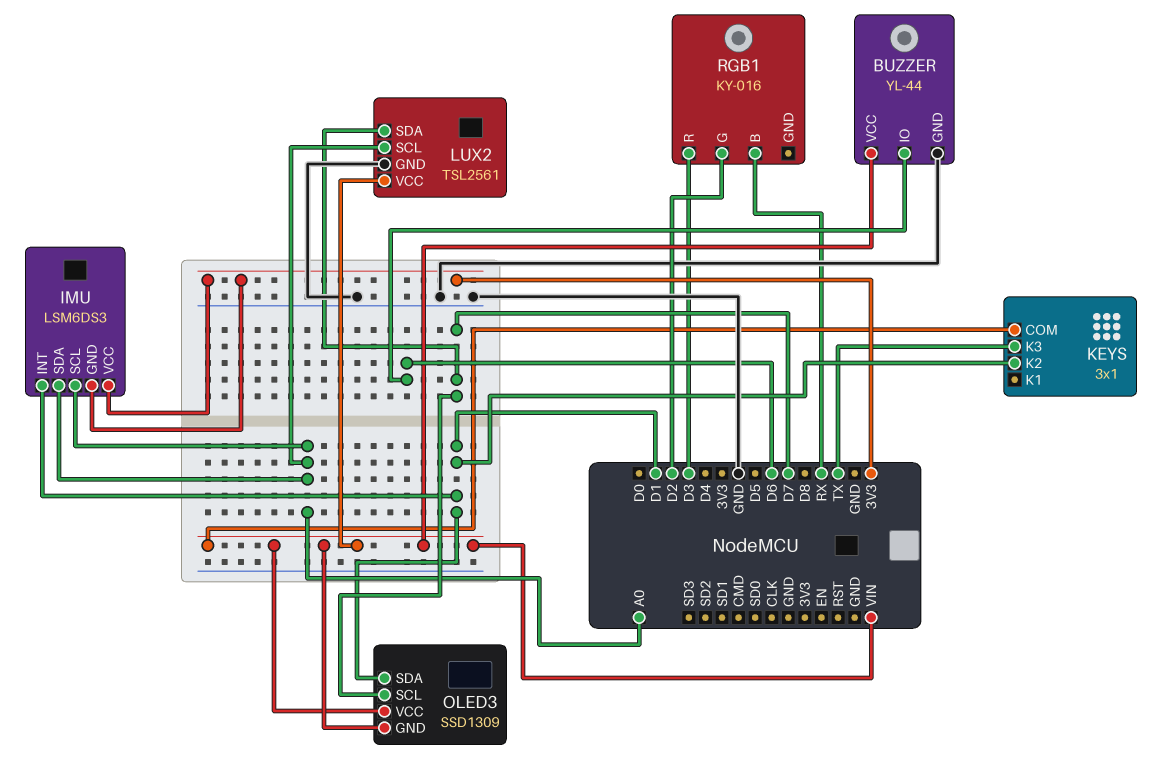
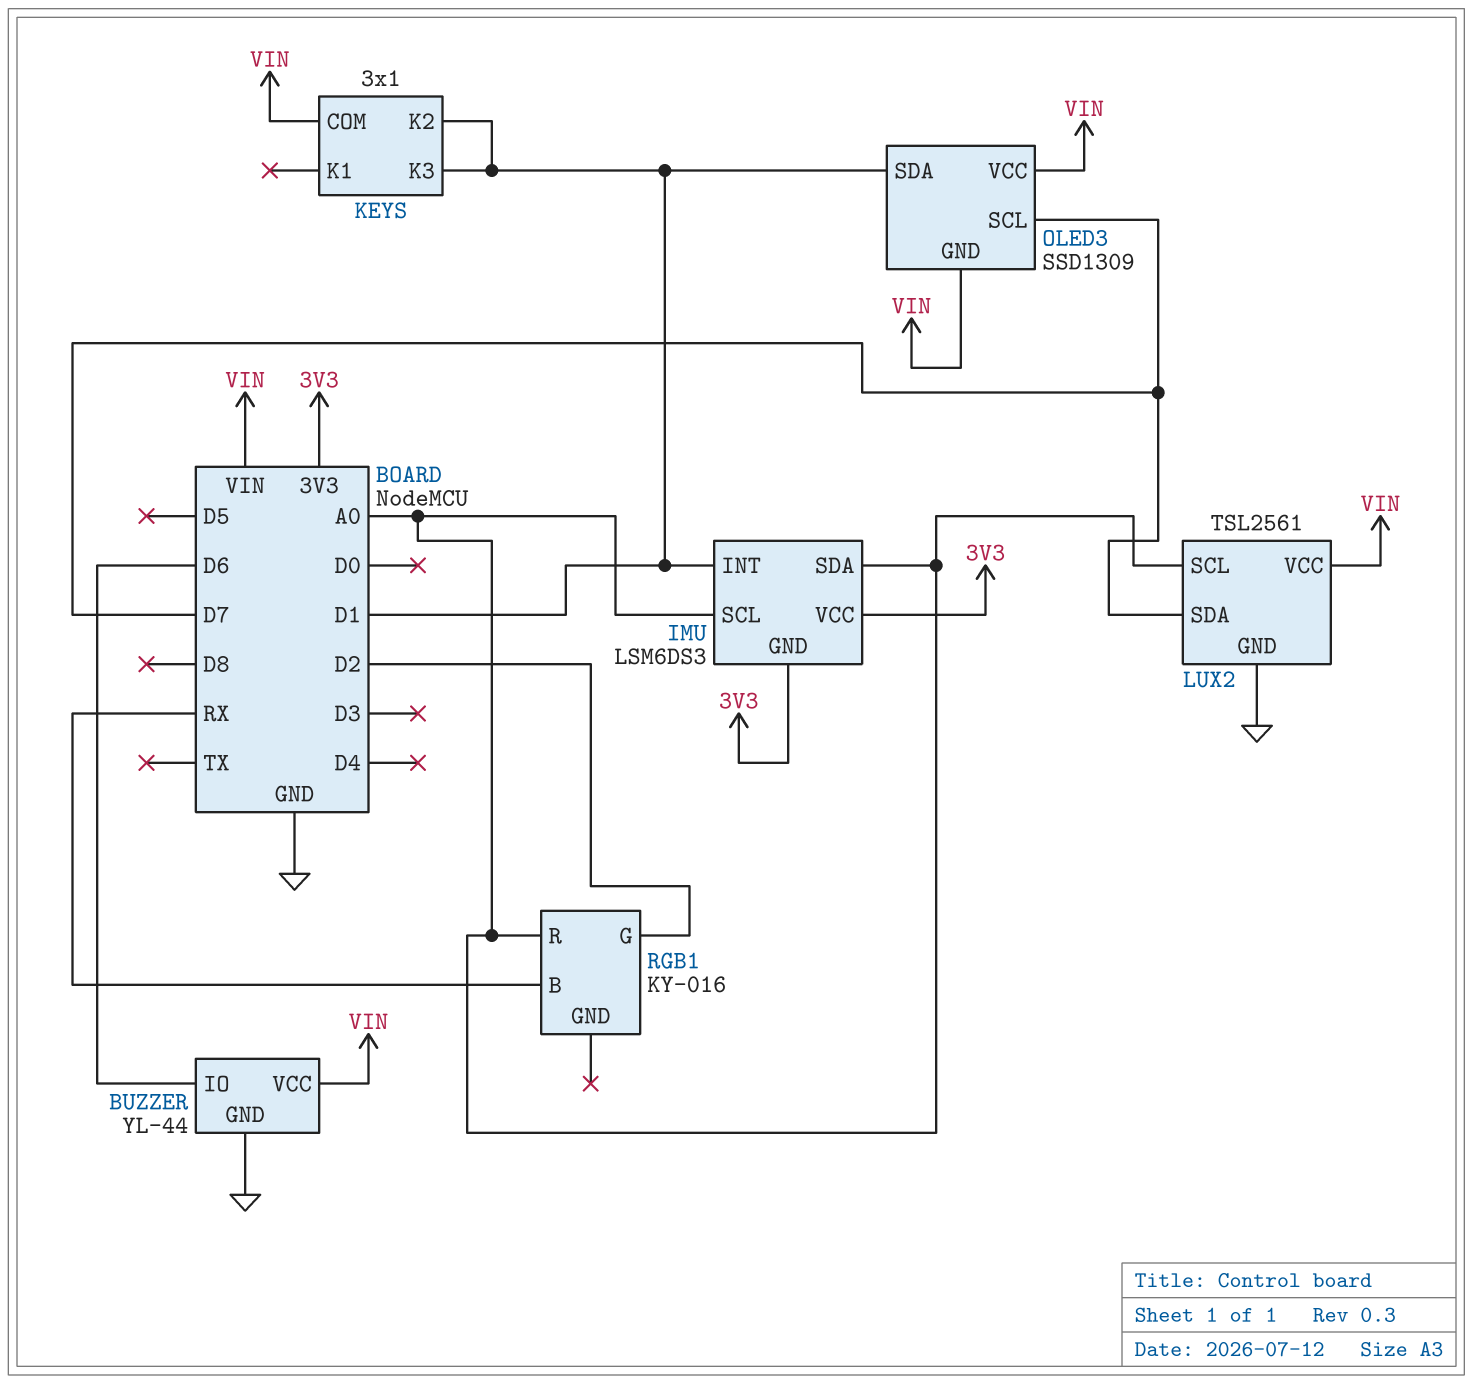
KEYS pin K3: TX -> D1
RGB1 pin R: D3 -> A0

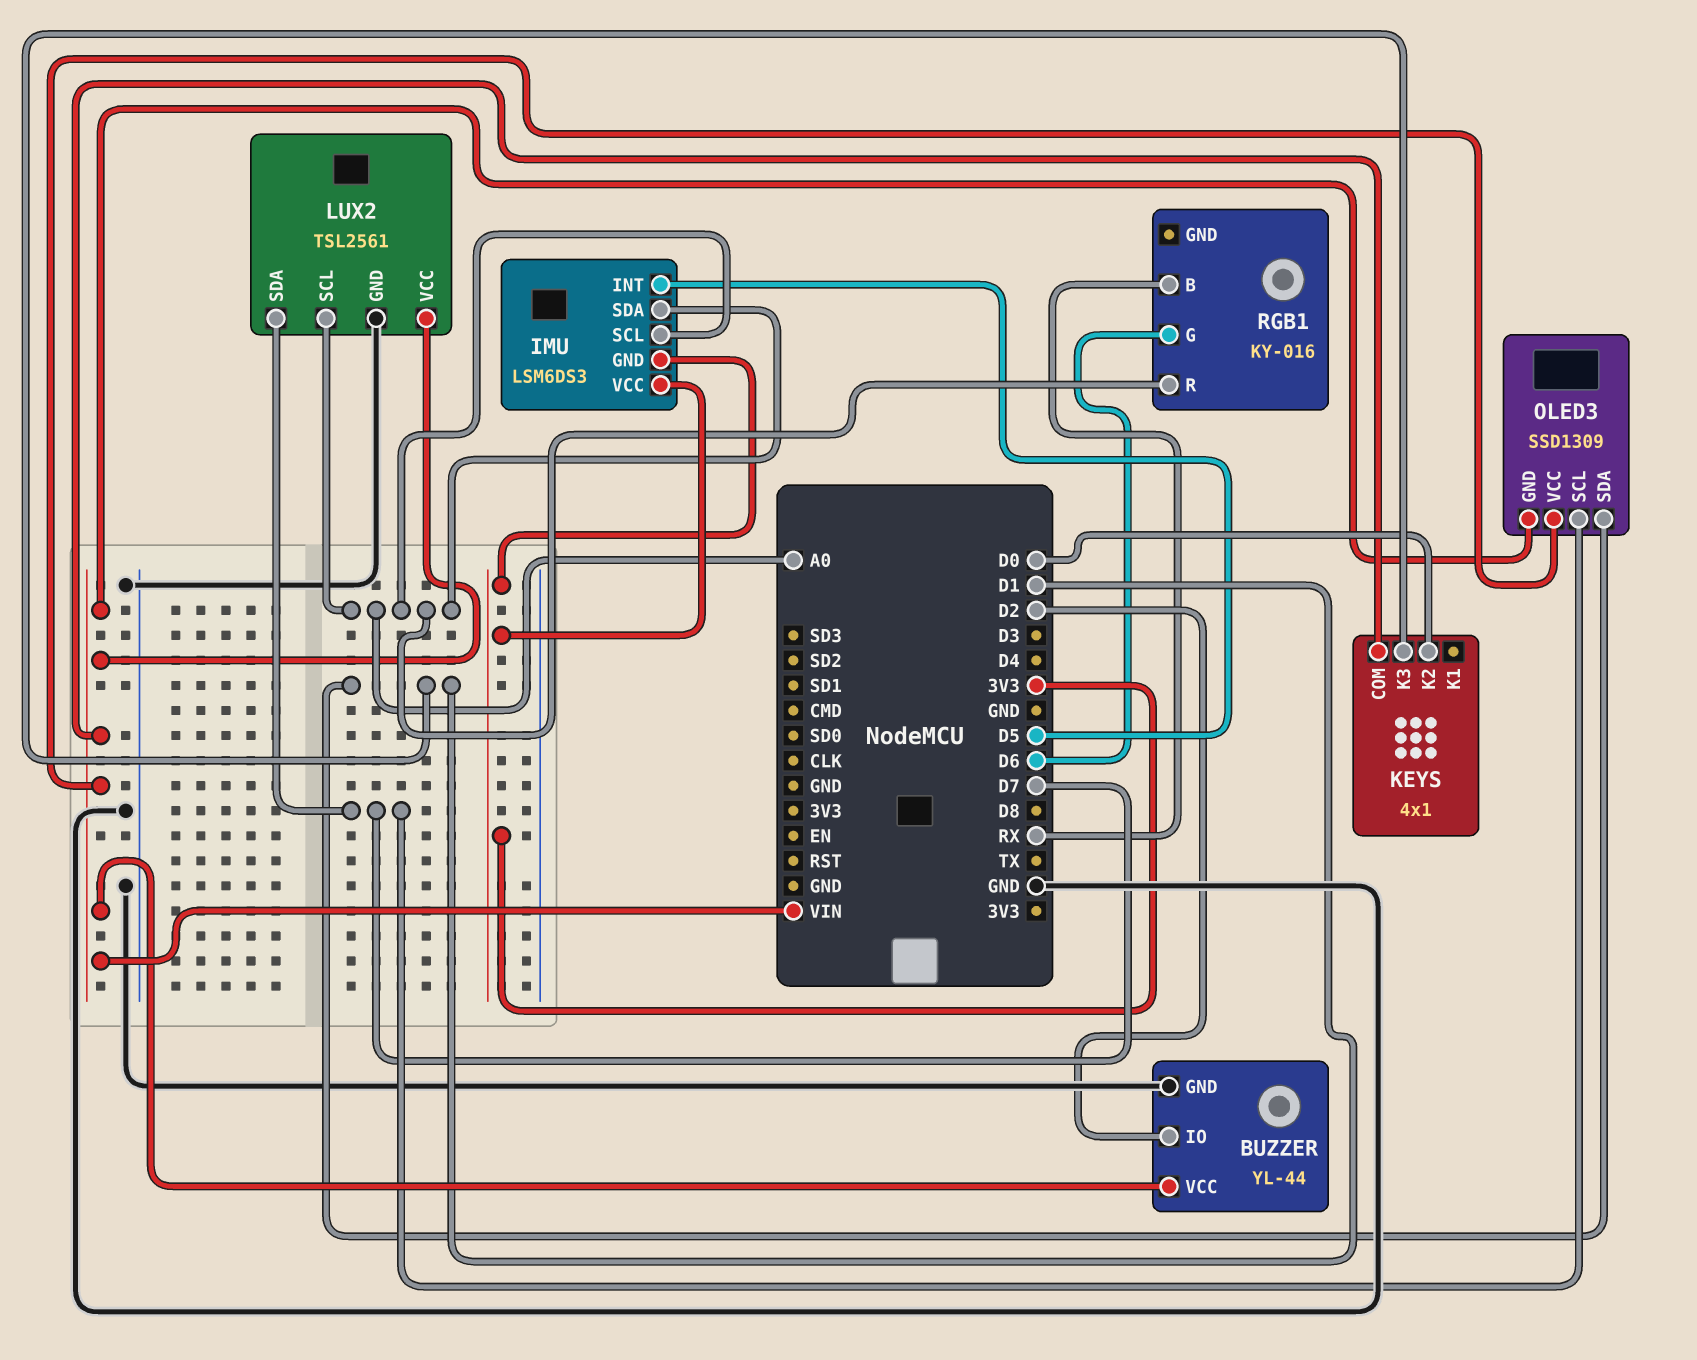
BUZZER pin IO: D6 -> D2
IMU pin INT: D1 -> D5
KEYS: 3x1 -> 4x1
KEYS pin K2: D1 -> D0
RGB1 pin G: D2 -> D6

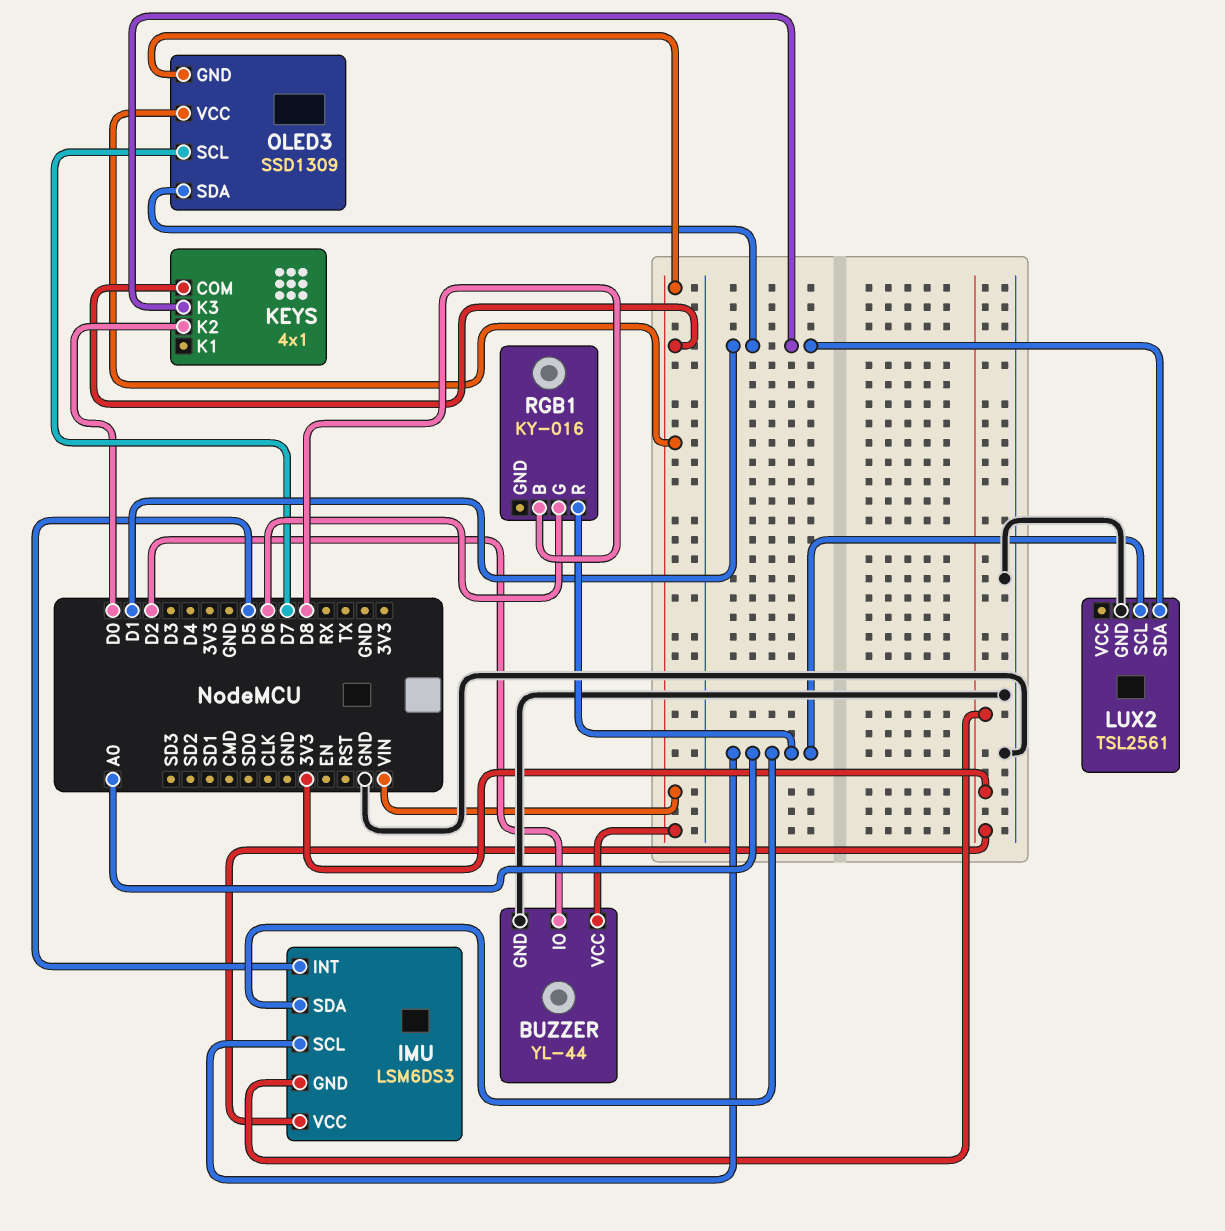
LUX2 pin SDA: D7 -> D1
LUX2 pin VCC: VIN -> none
RGB1 pin B: RX -> D8

